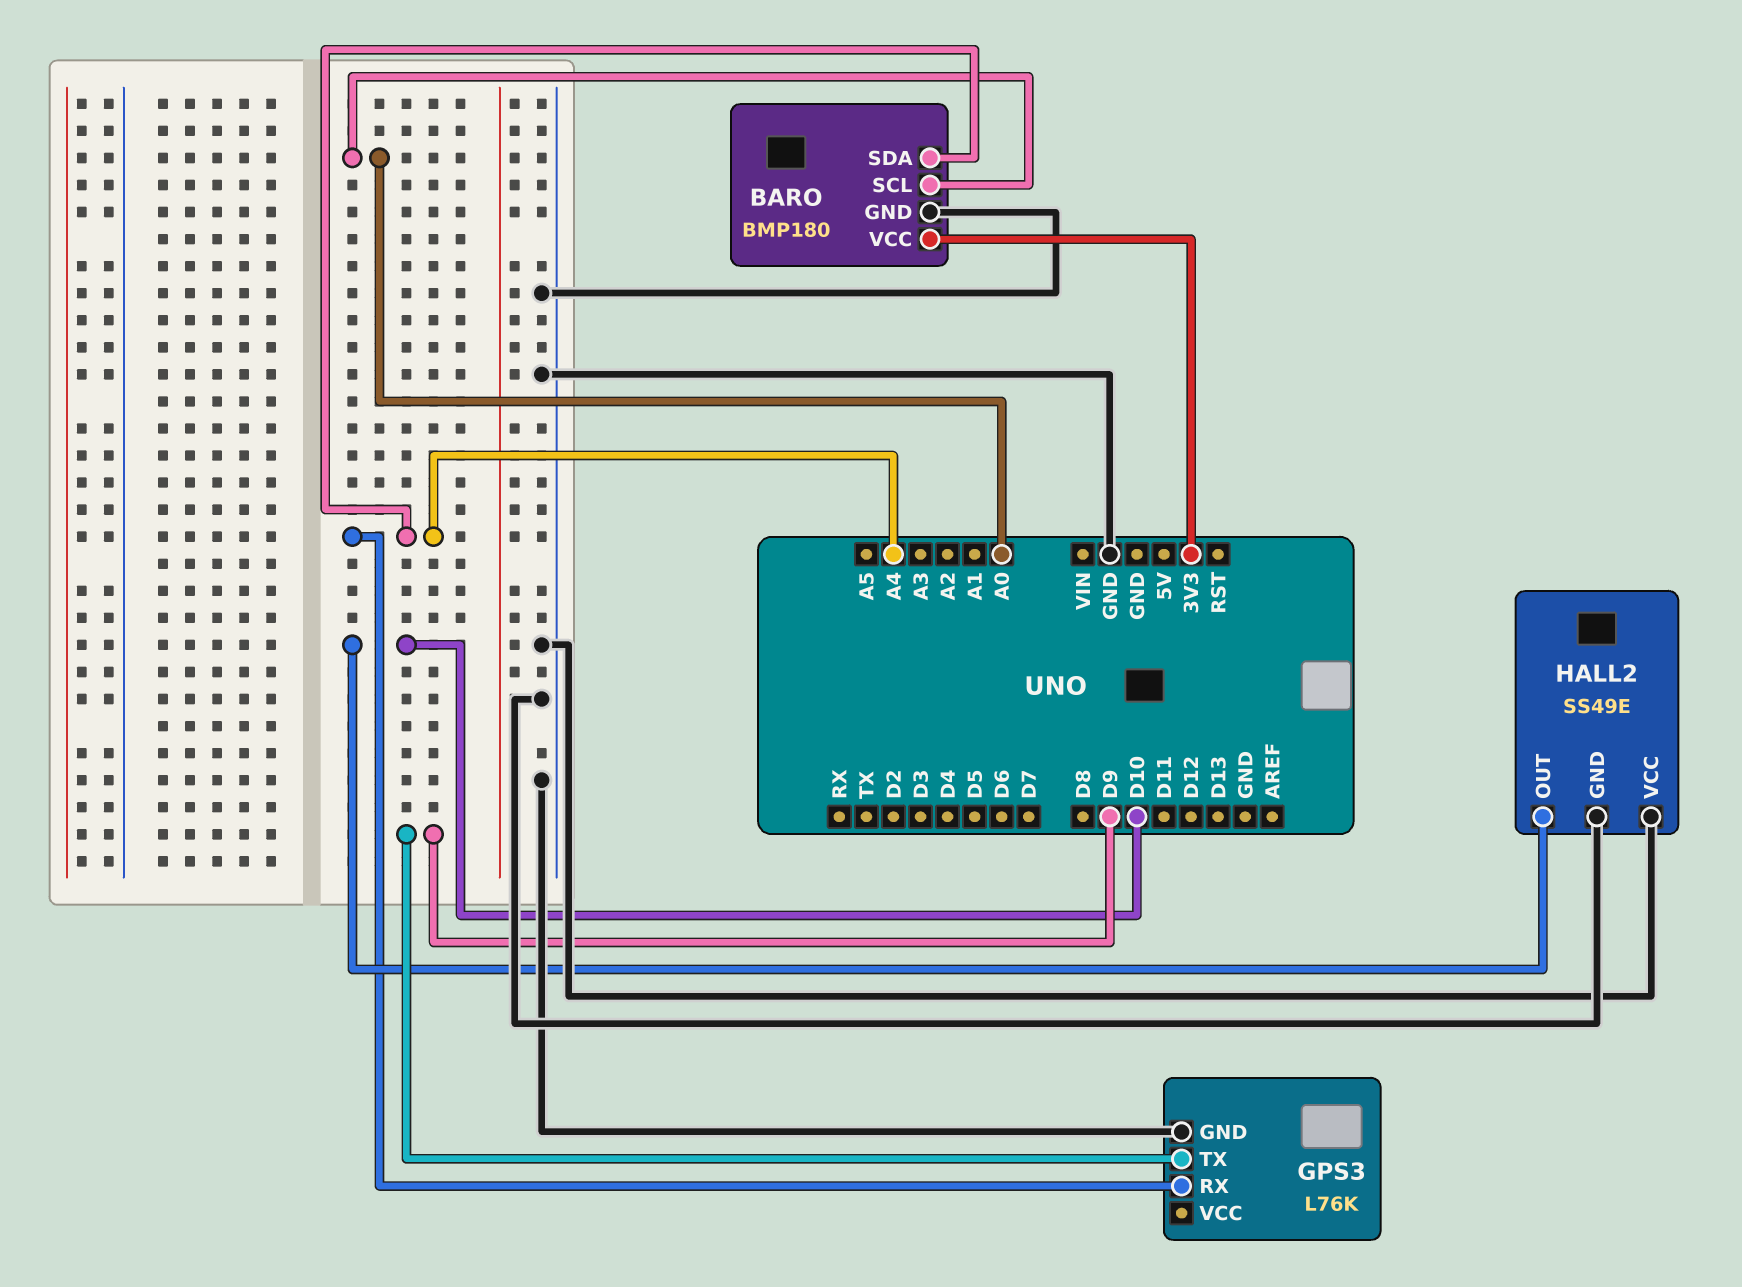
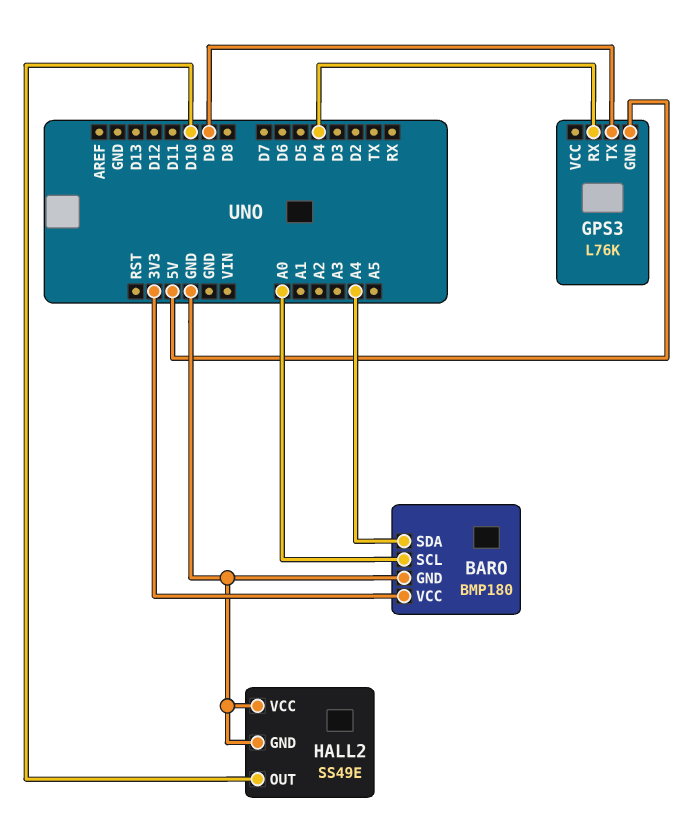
GPS3 pin GND: GND -> 5V
GPS3 pin RX: A4 -> D4

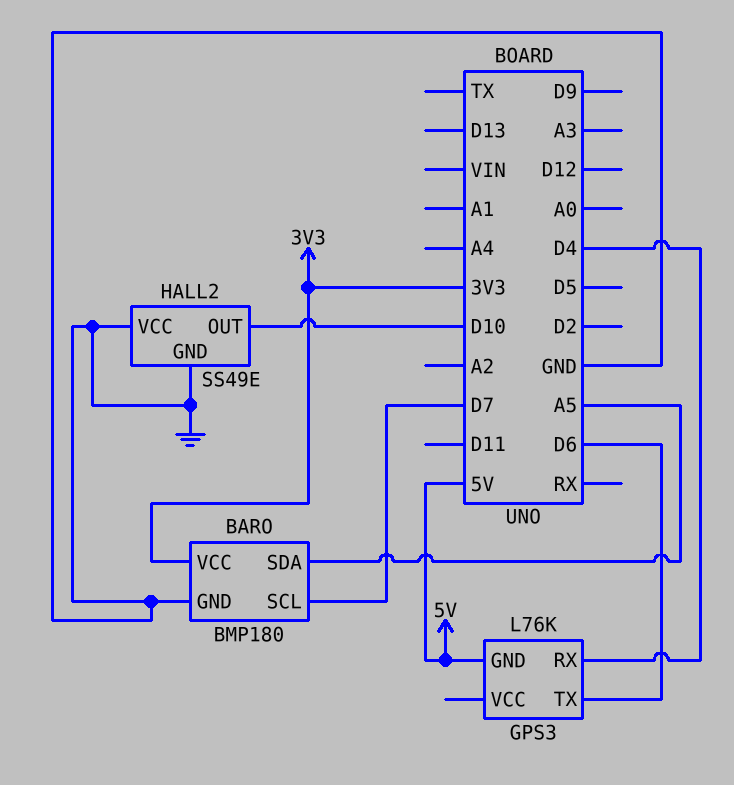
BARO pin SCL: A0 -> D7
BARO pin SDA: A4 -> A5
GPS3 pin TX: D9 -> D6

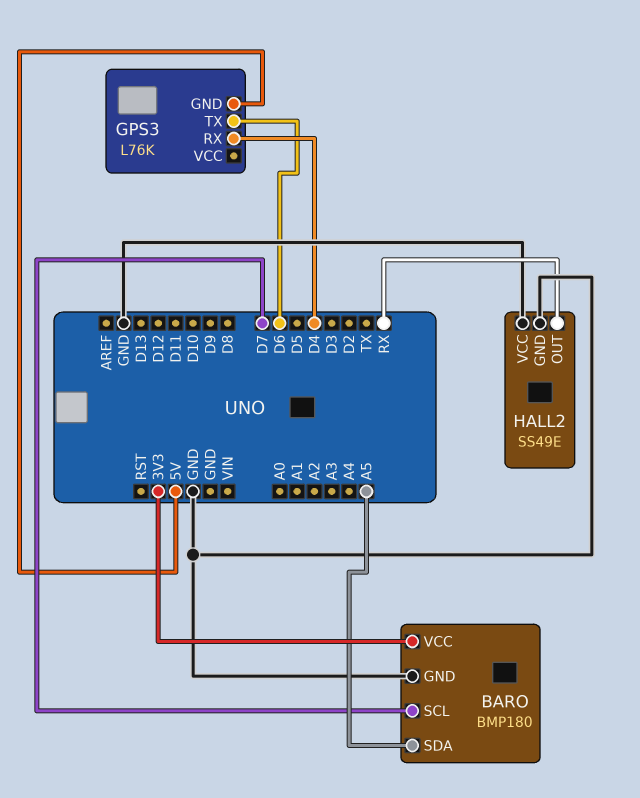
HALL2 pin OUT: D10 -> RX

